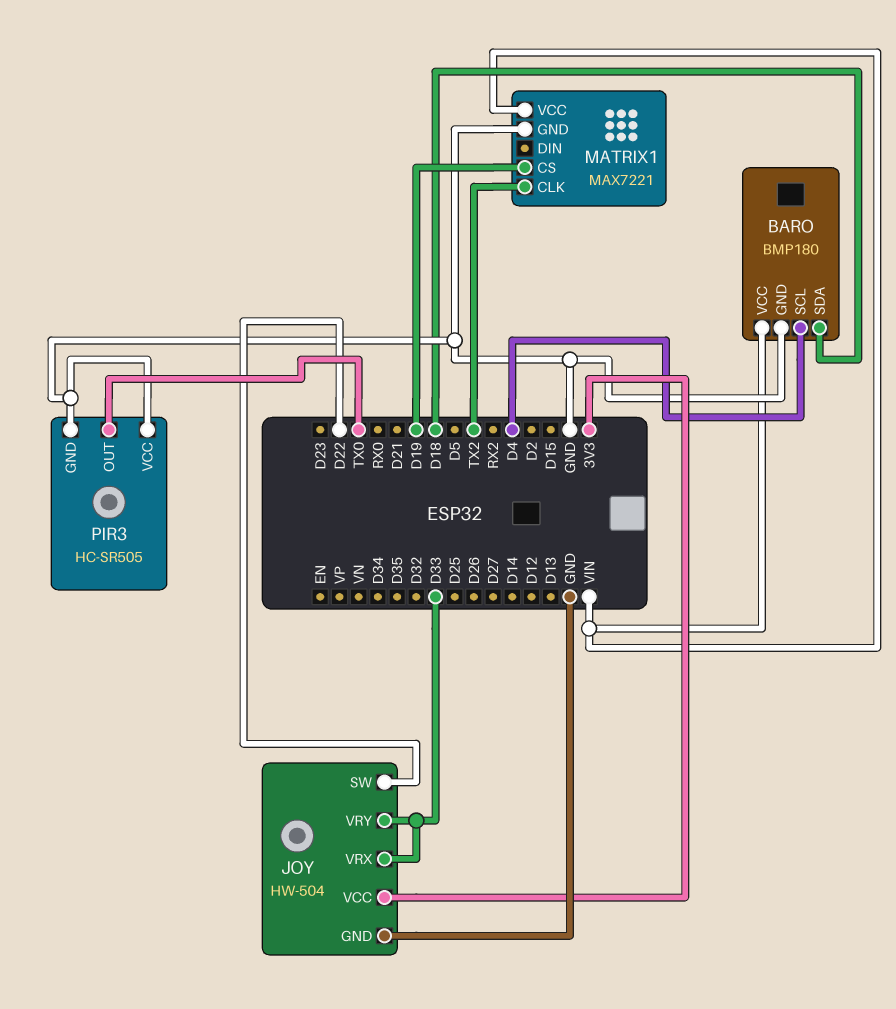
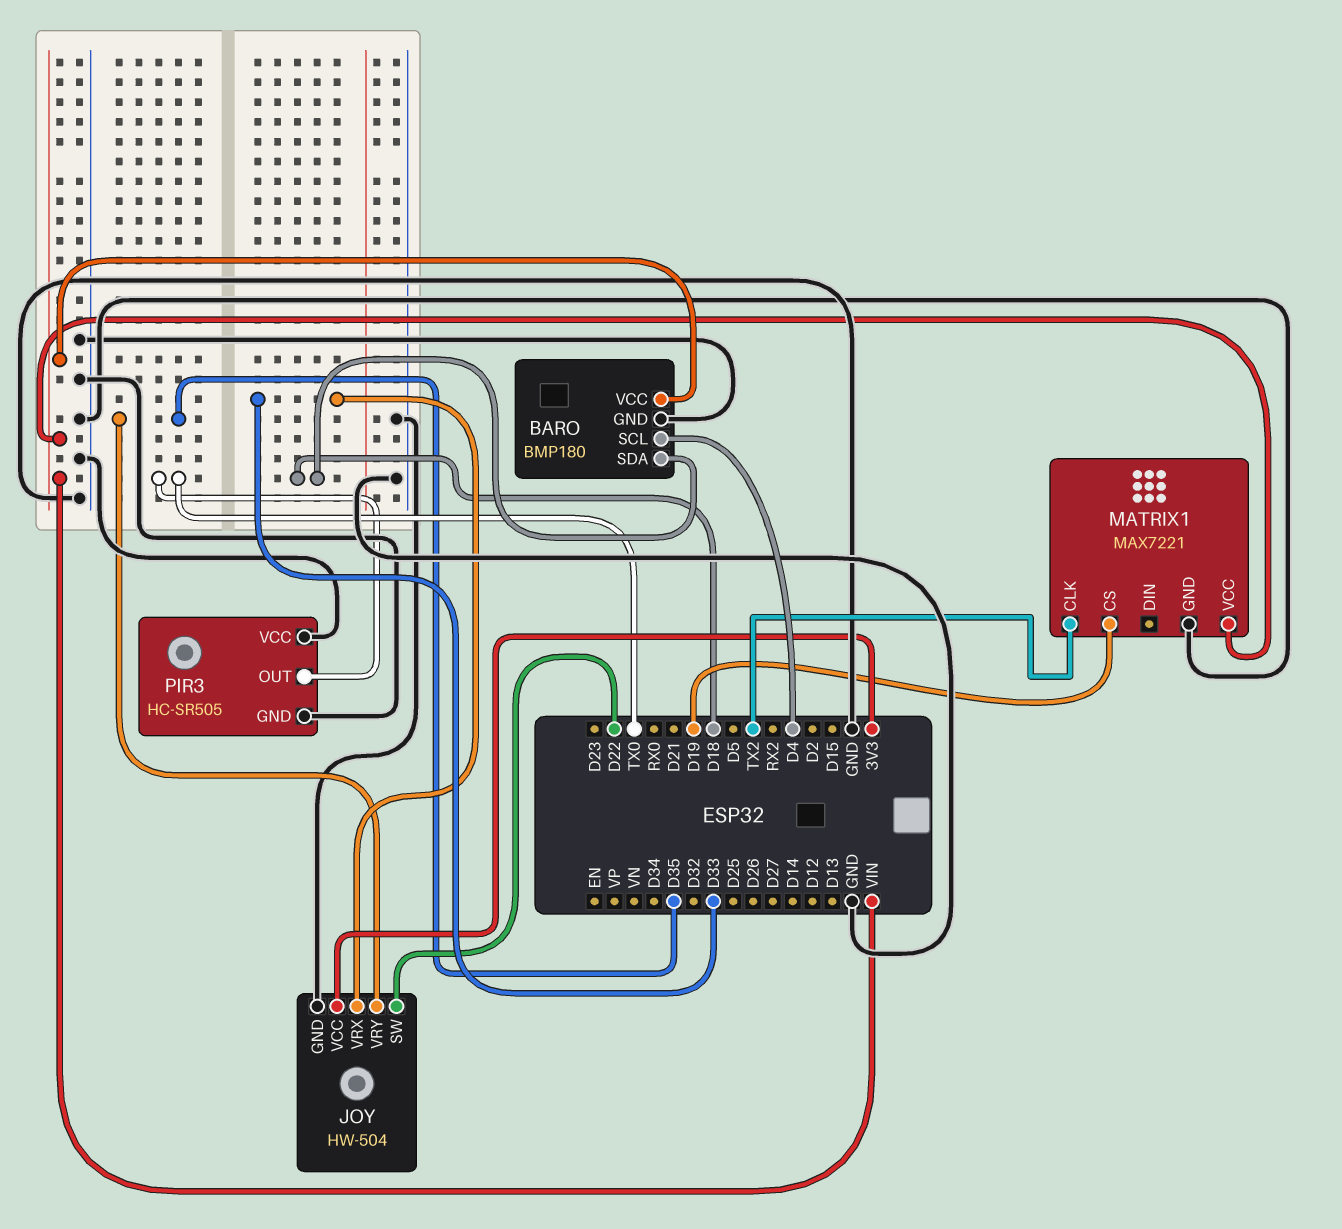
JOY pin VRY: D33 -> D35

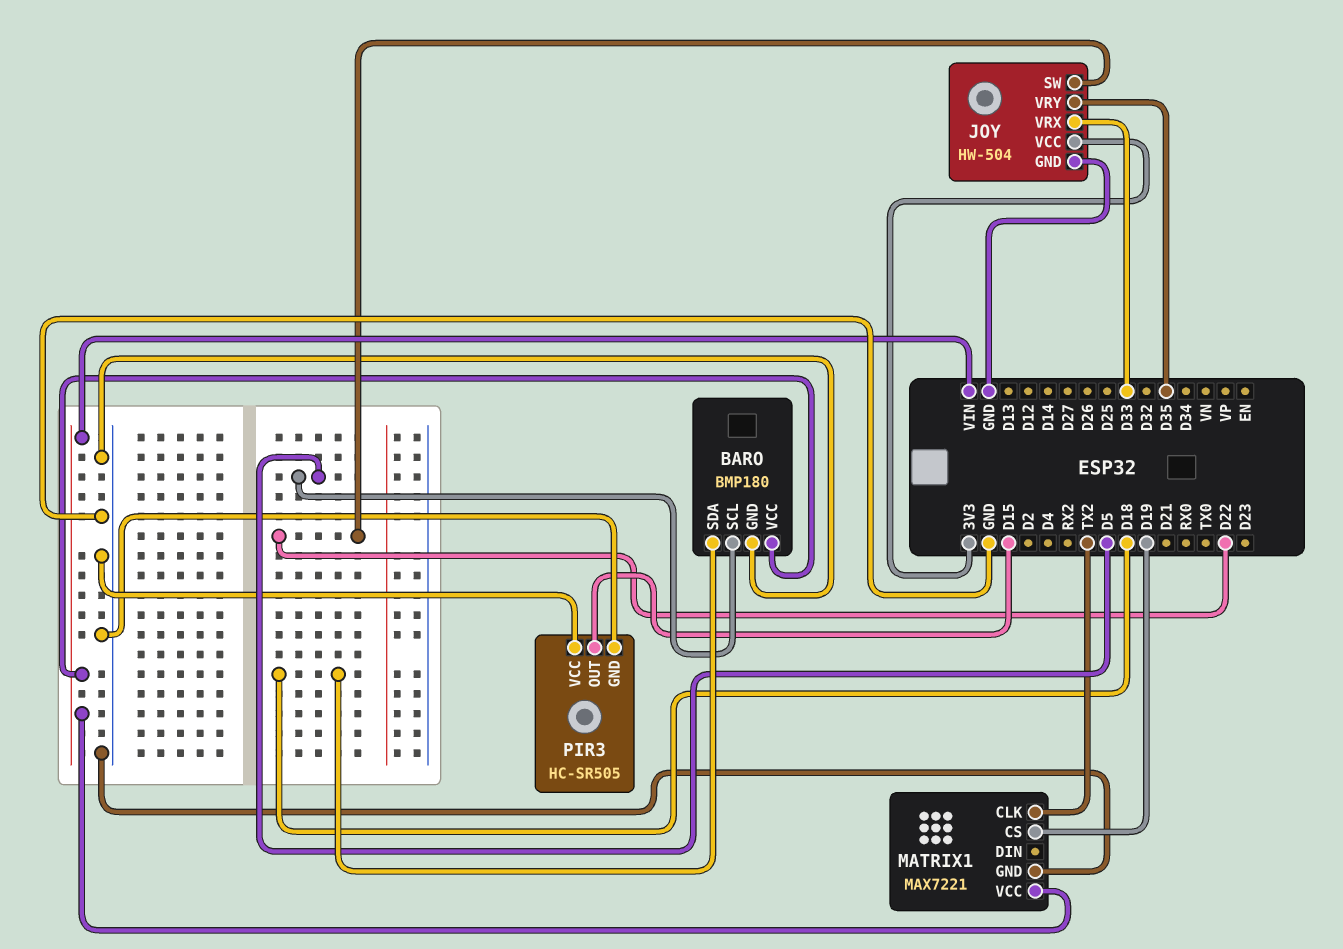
BARO pin SCL: D4 -> D5
PIR3 pin OUT: TX0 -> D15

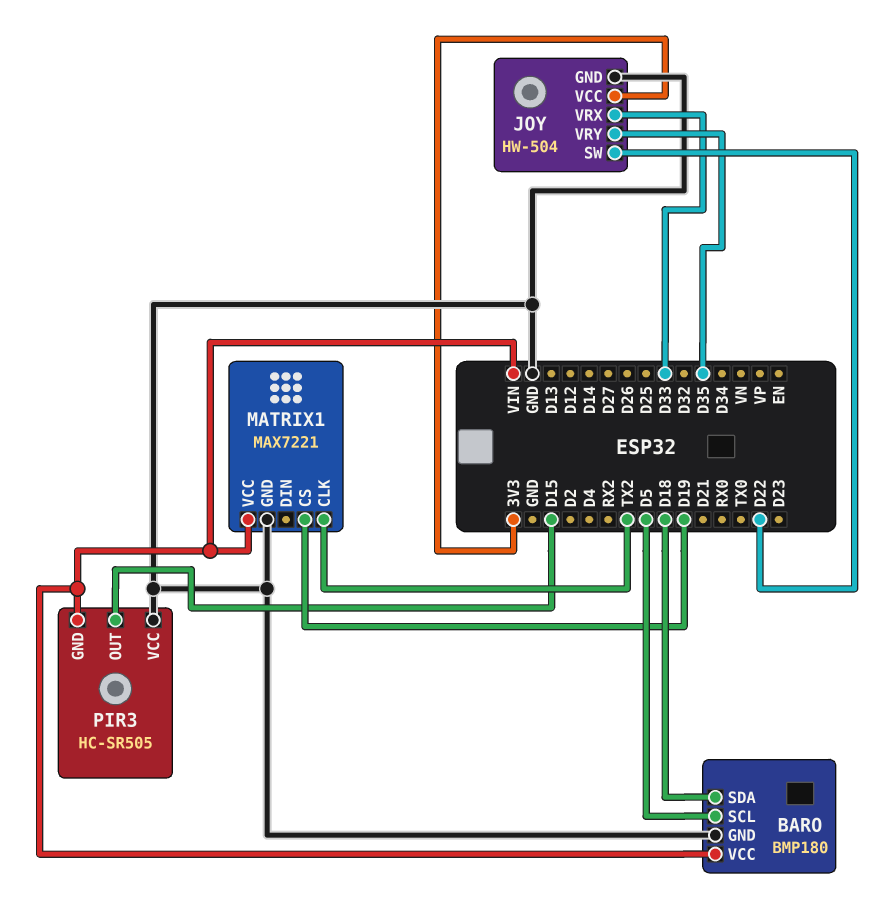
PIR3 pin GND: GND -> VIN

